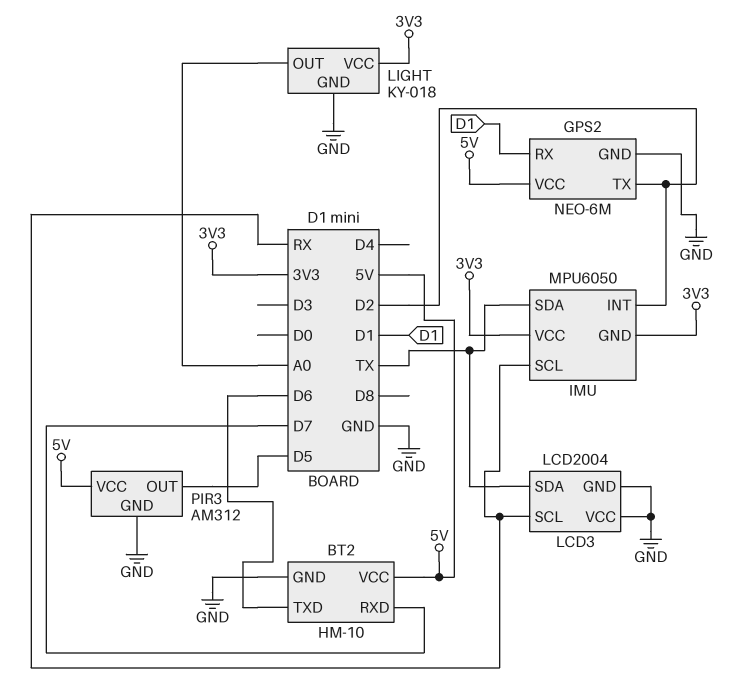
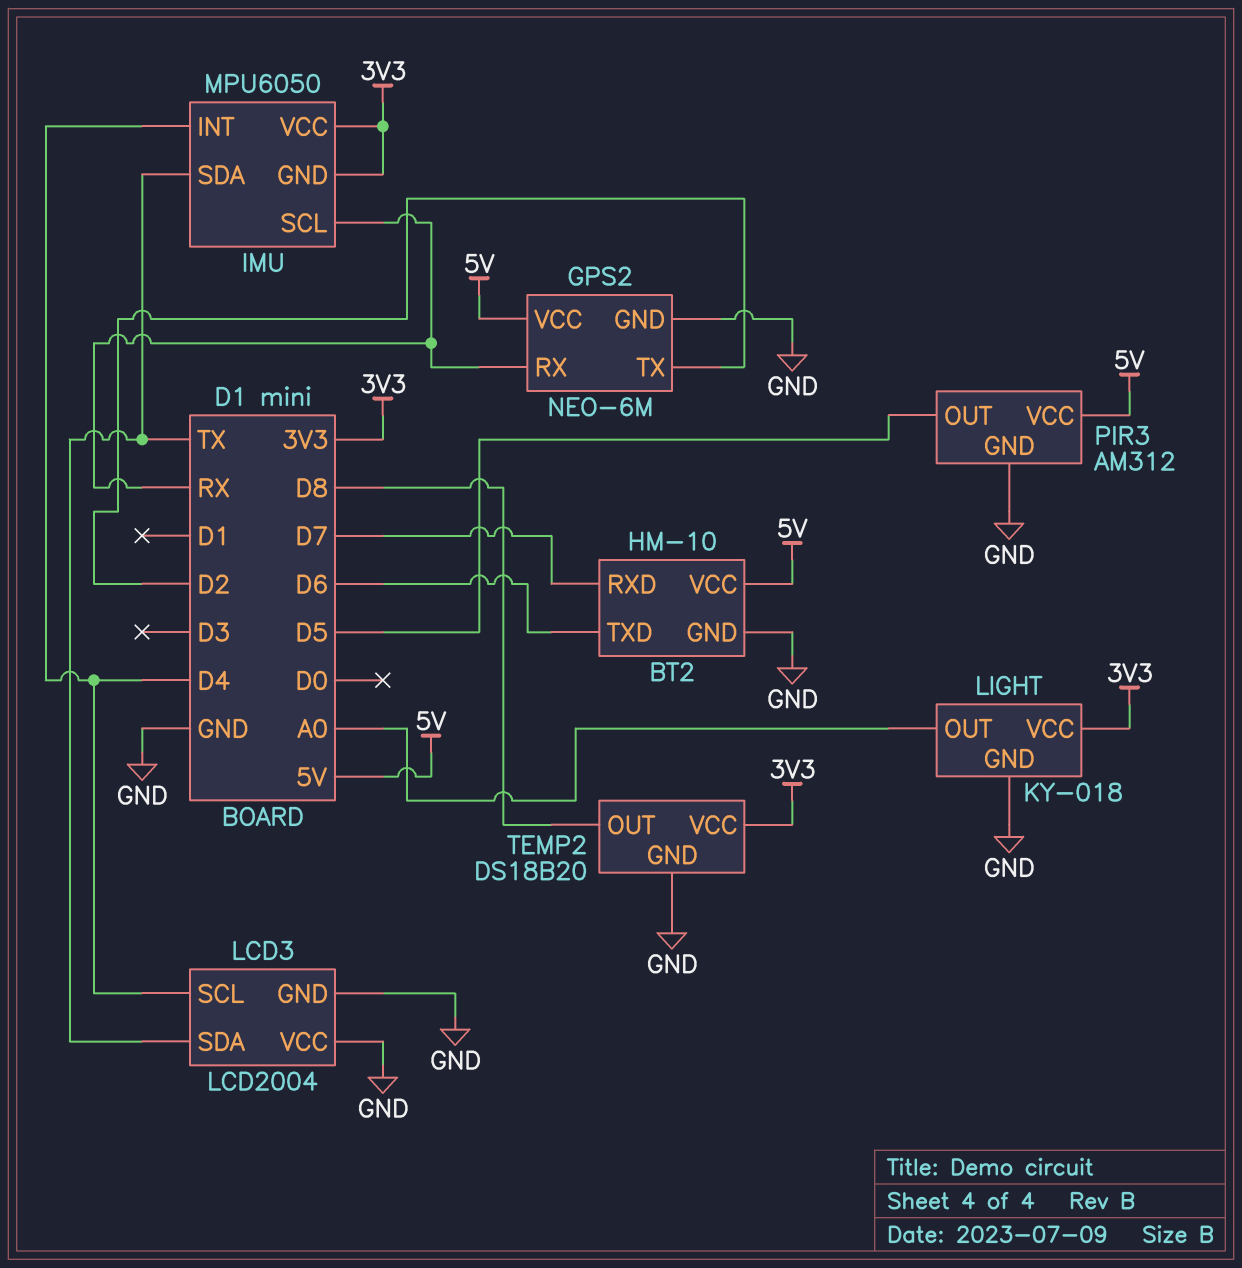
GPS2 pin RX: D1 -> RX
IMU pin INT: D2 -> D4
LCD3 pin SCL: RX -> D4
TEMP2: none -> DS18B20
TEMP2 pin GND: none -> GND
TEMP2 pin OUT: none -> D8
TEMP2 pin VCC: none -> 3V3

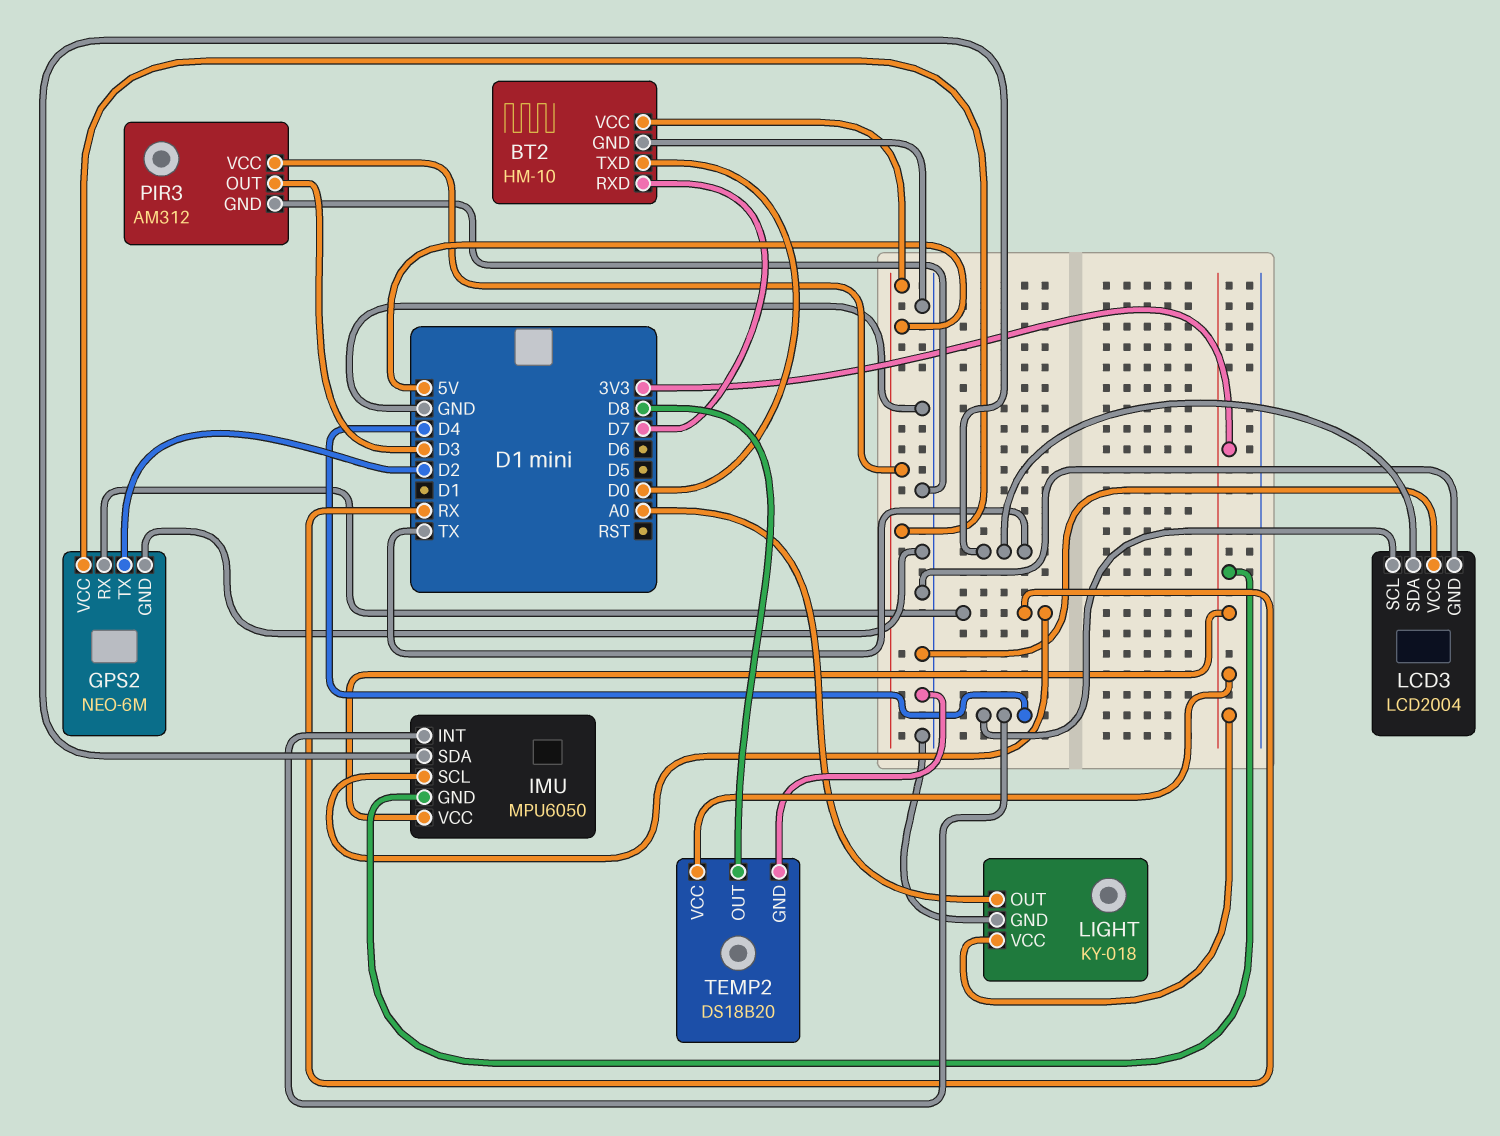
BT2 pin TXD: D6 -> D0
PIR3 pin OUT: D5 -> D3

